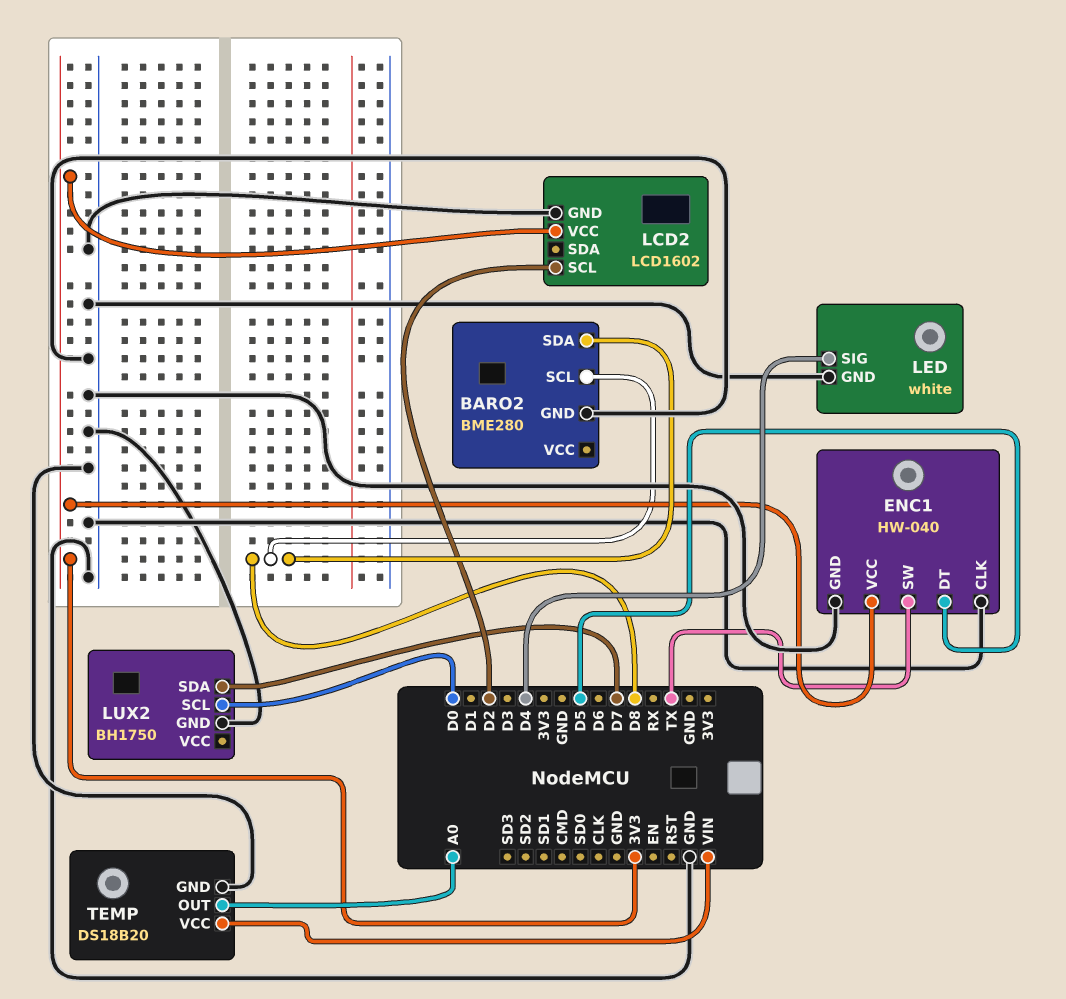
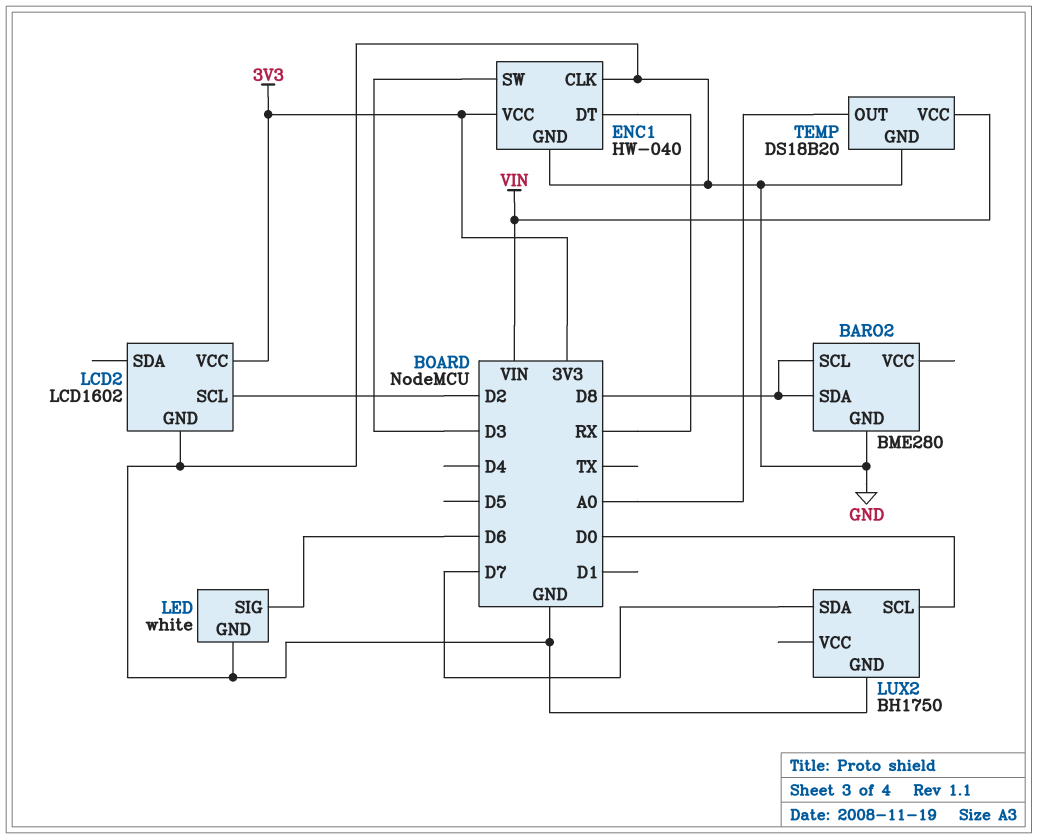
ENC1 pin DT: D5 -> RX
ENC1 pin SW: TX -> D3
LED pin SIG: D4 -> D6

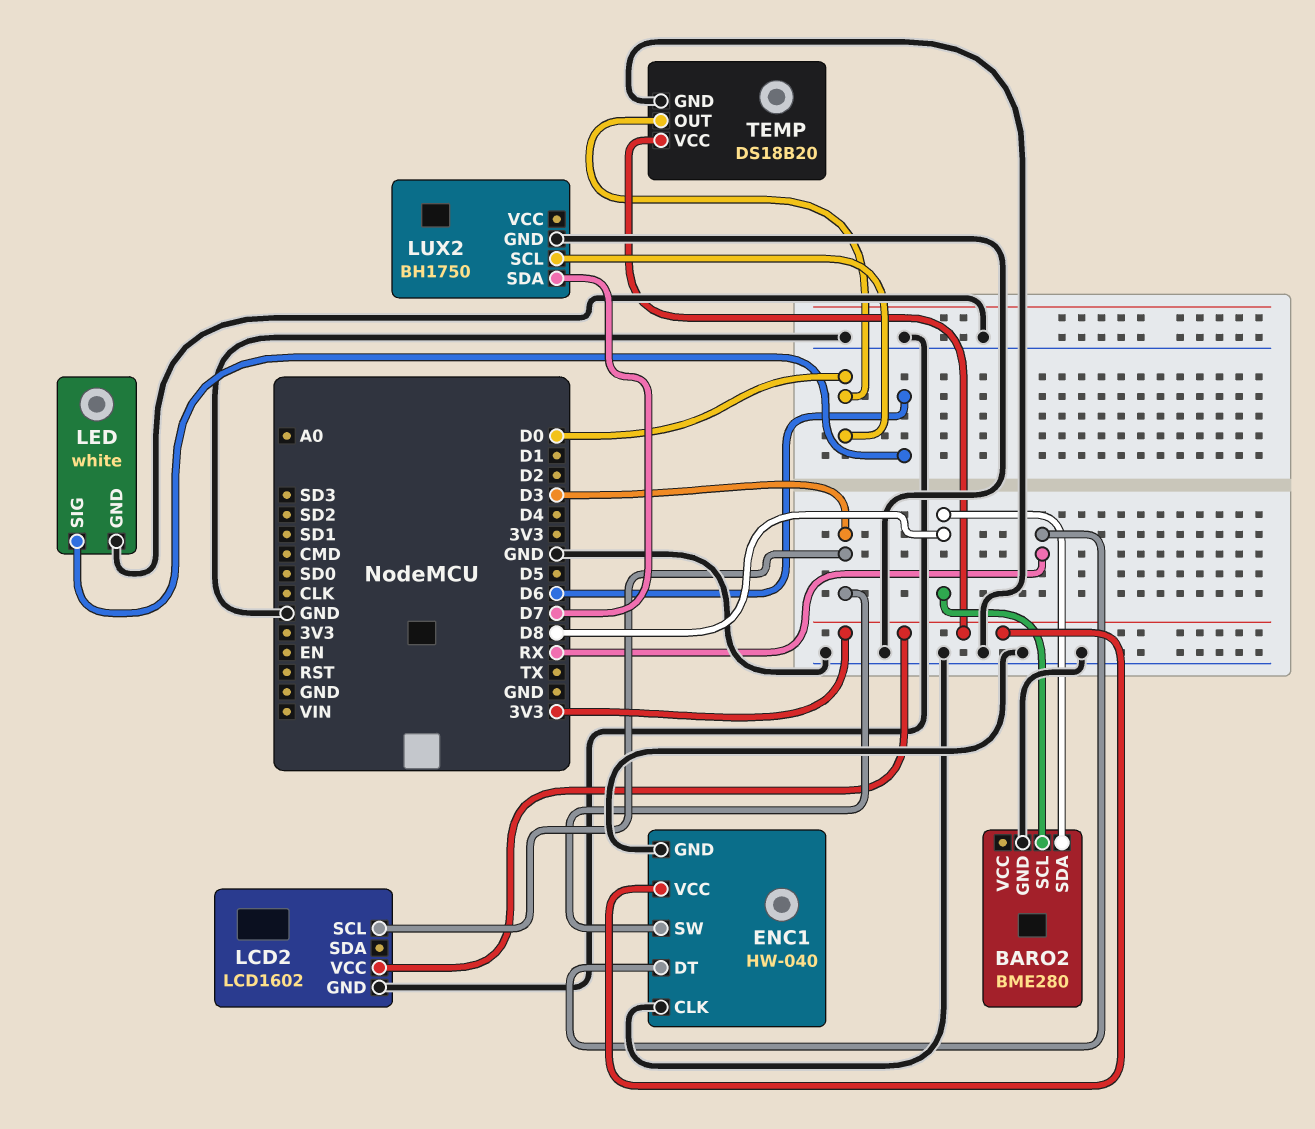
LCD2 pin SCL: D2 -> D3
TEMP pin OUT: A0 -> D0
TEMP pin VCC: VIN -> 3V3

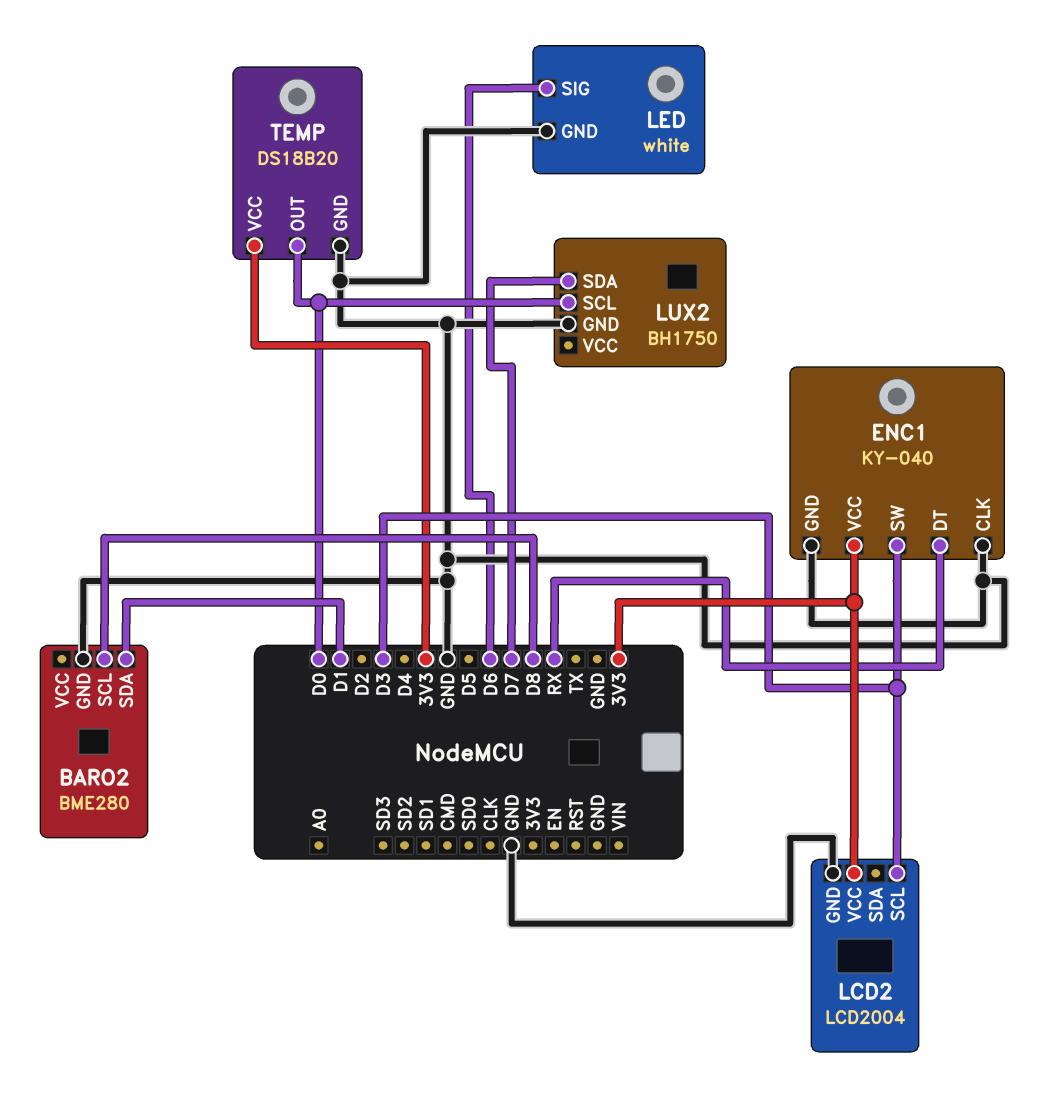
BARO2 pin SDA: D8 -> D1
ENC1: HW-040 -> KY-040
LCD2: LCD1602 -> LCD2004

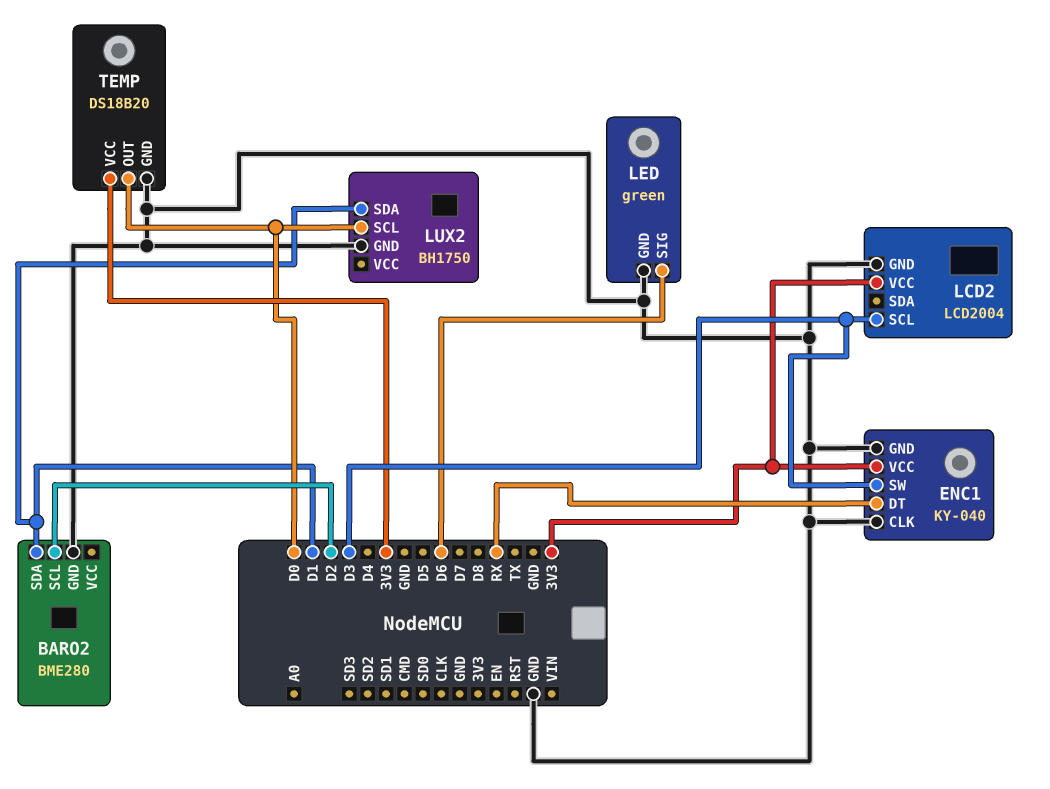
BARO2 pin SCL: D8 -> D2
LED: white -> green
LUX2 pin SDA: D7 -> D1

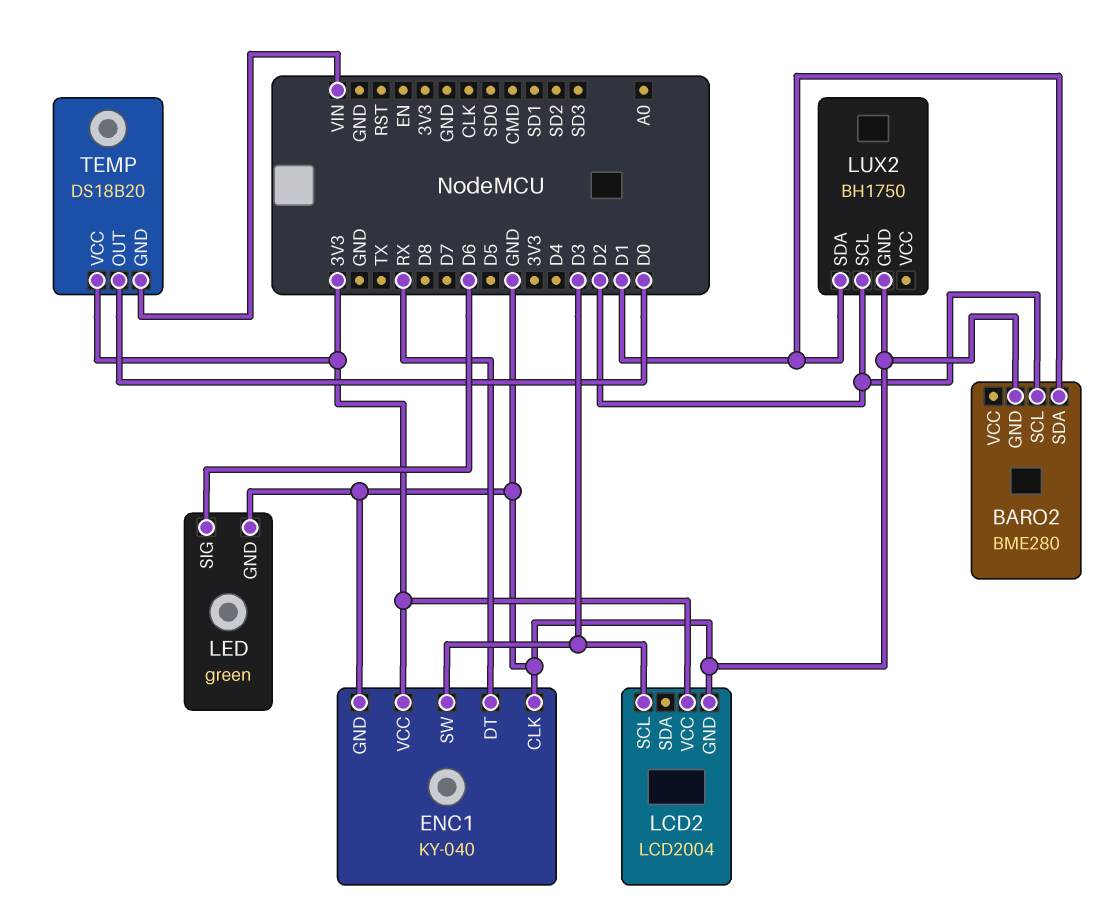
LUX2 pin SCL: D0 -> D2
TEMP pin GND: GND -> VIN

